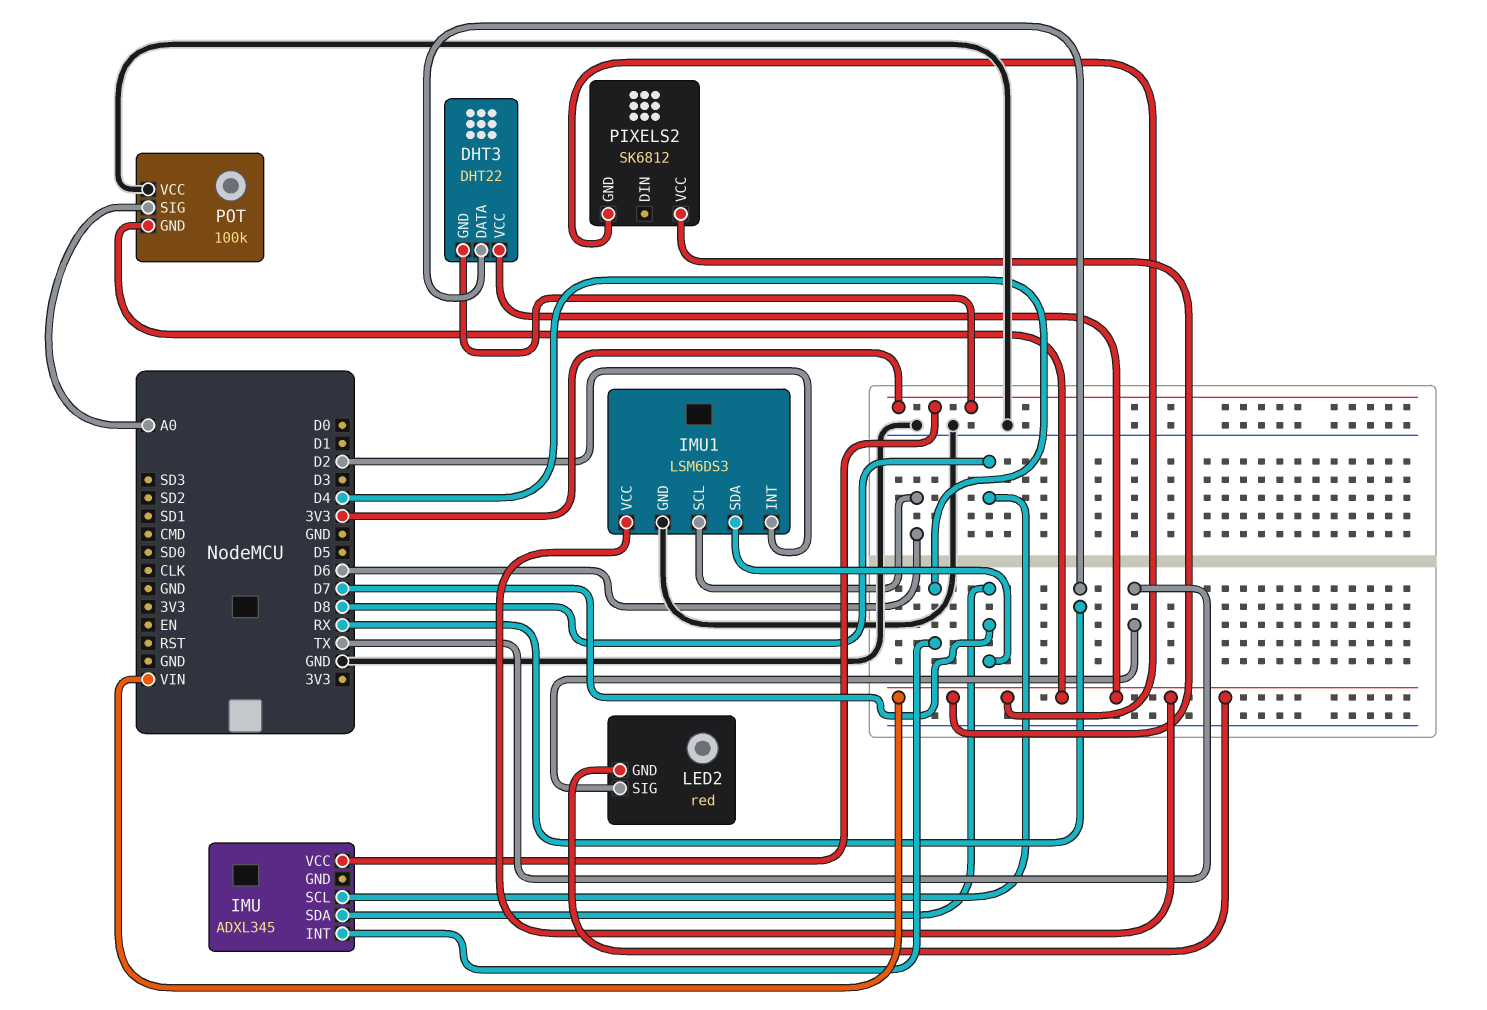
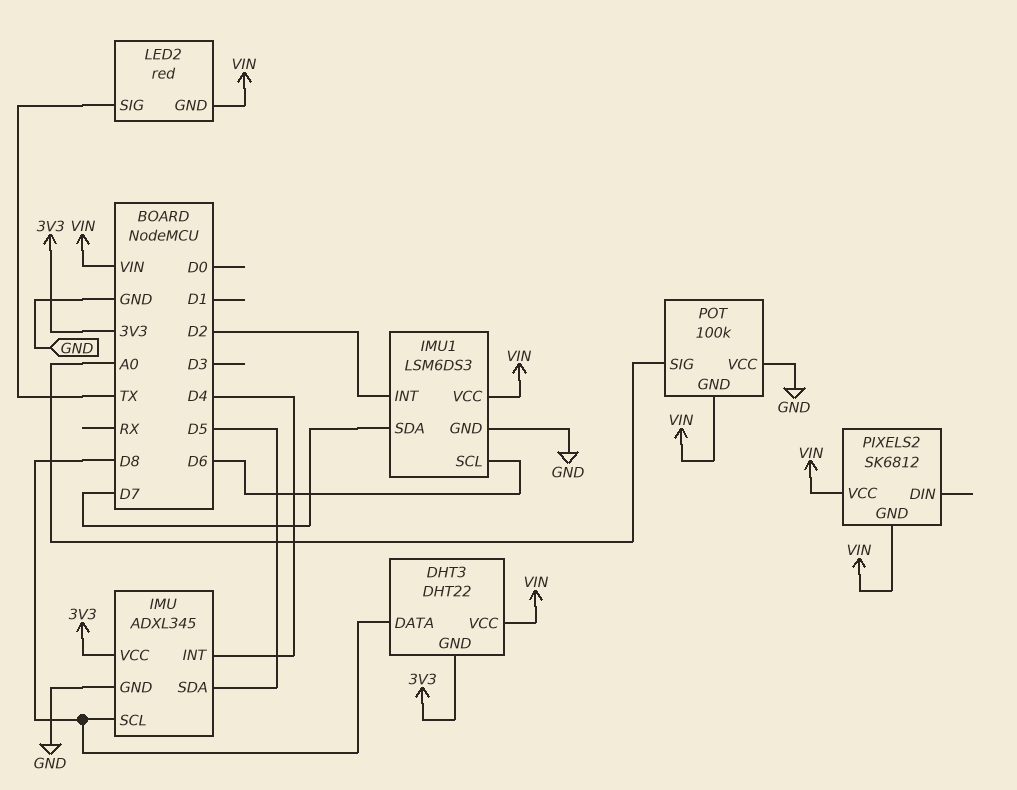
DHT3 pin DATA: RX -> D8
IMU pin GND: none -> GND
IMU pin SDA: D7 -> D5

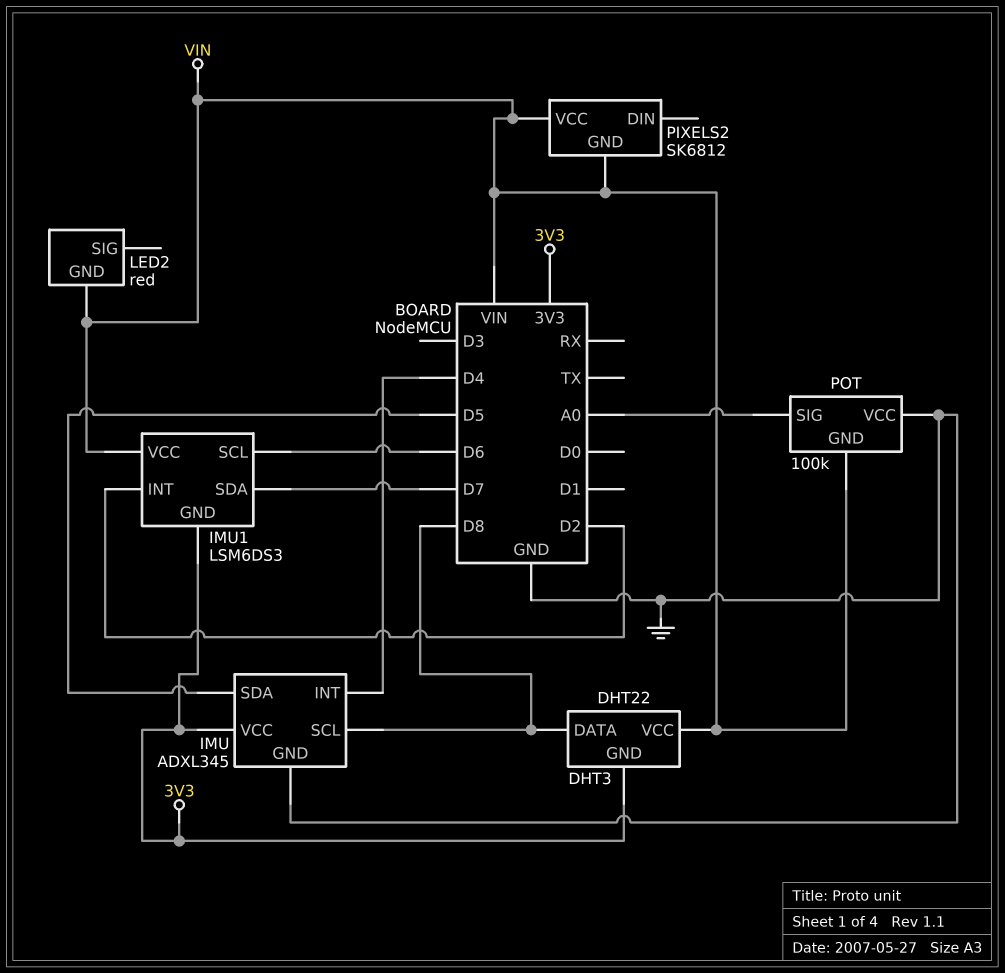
IMU1 pin GND: GND -> 3V3
LED2 pin SIG: TX -> none

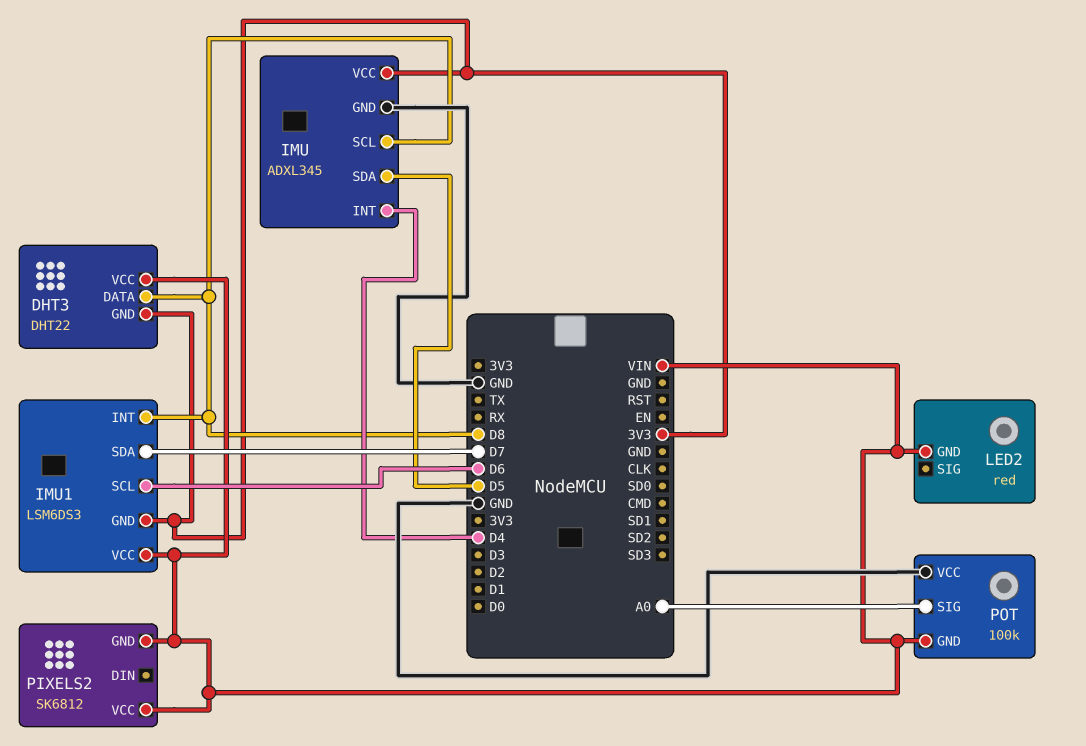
IMU1 pin INT: D2 -> D8

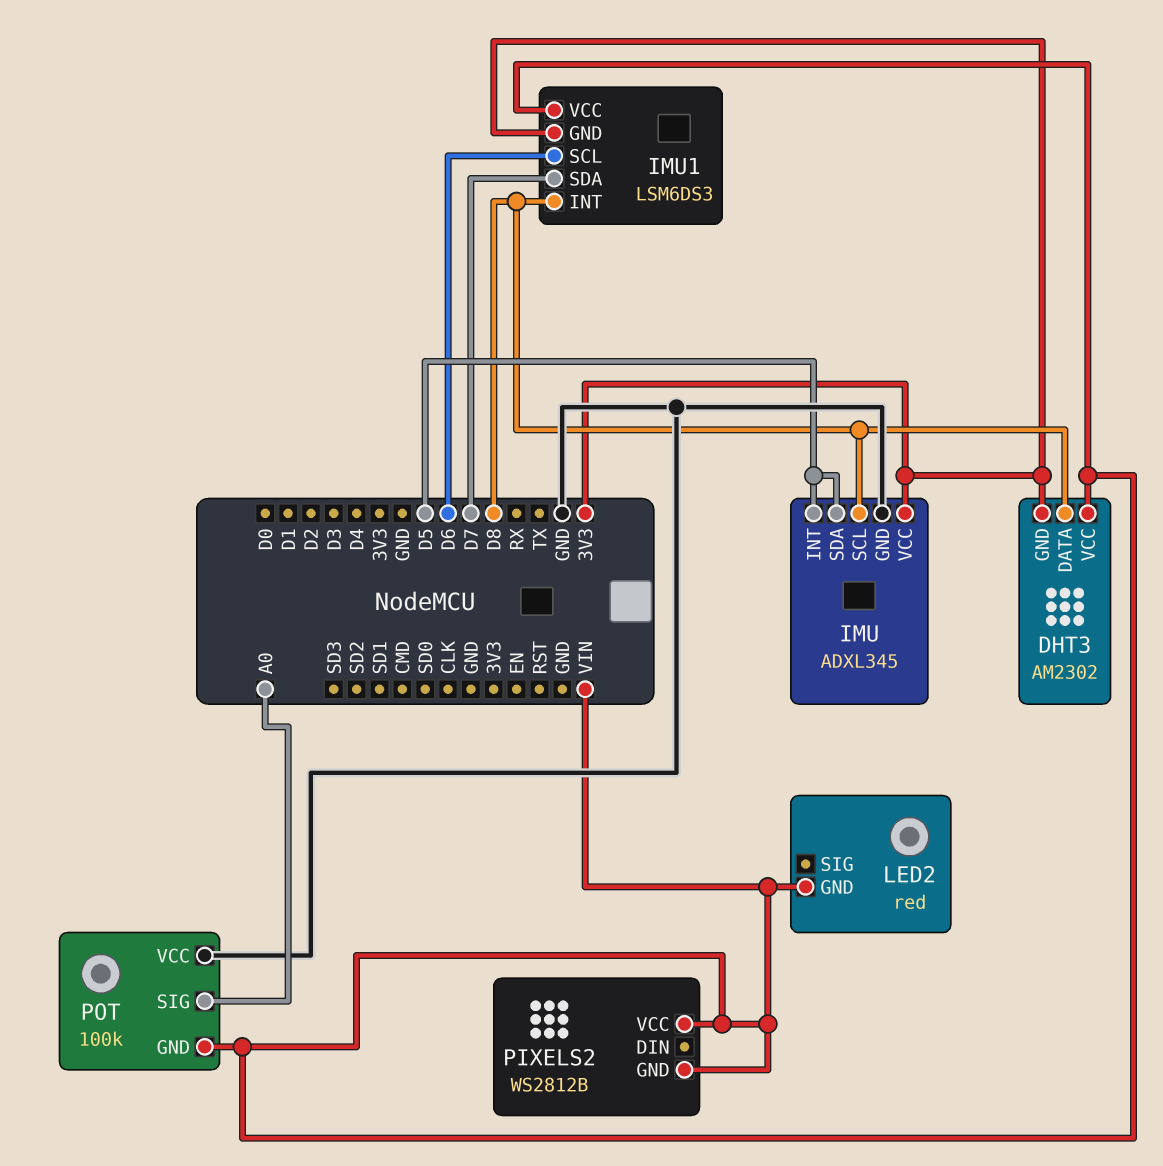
DHT3: DHT22 -> AM2302
IMU pin INT: D4 -> D5
PIXELS2: SK6812 -> WS2812B

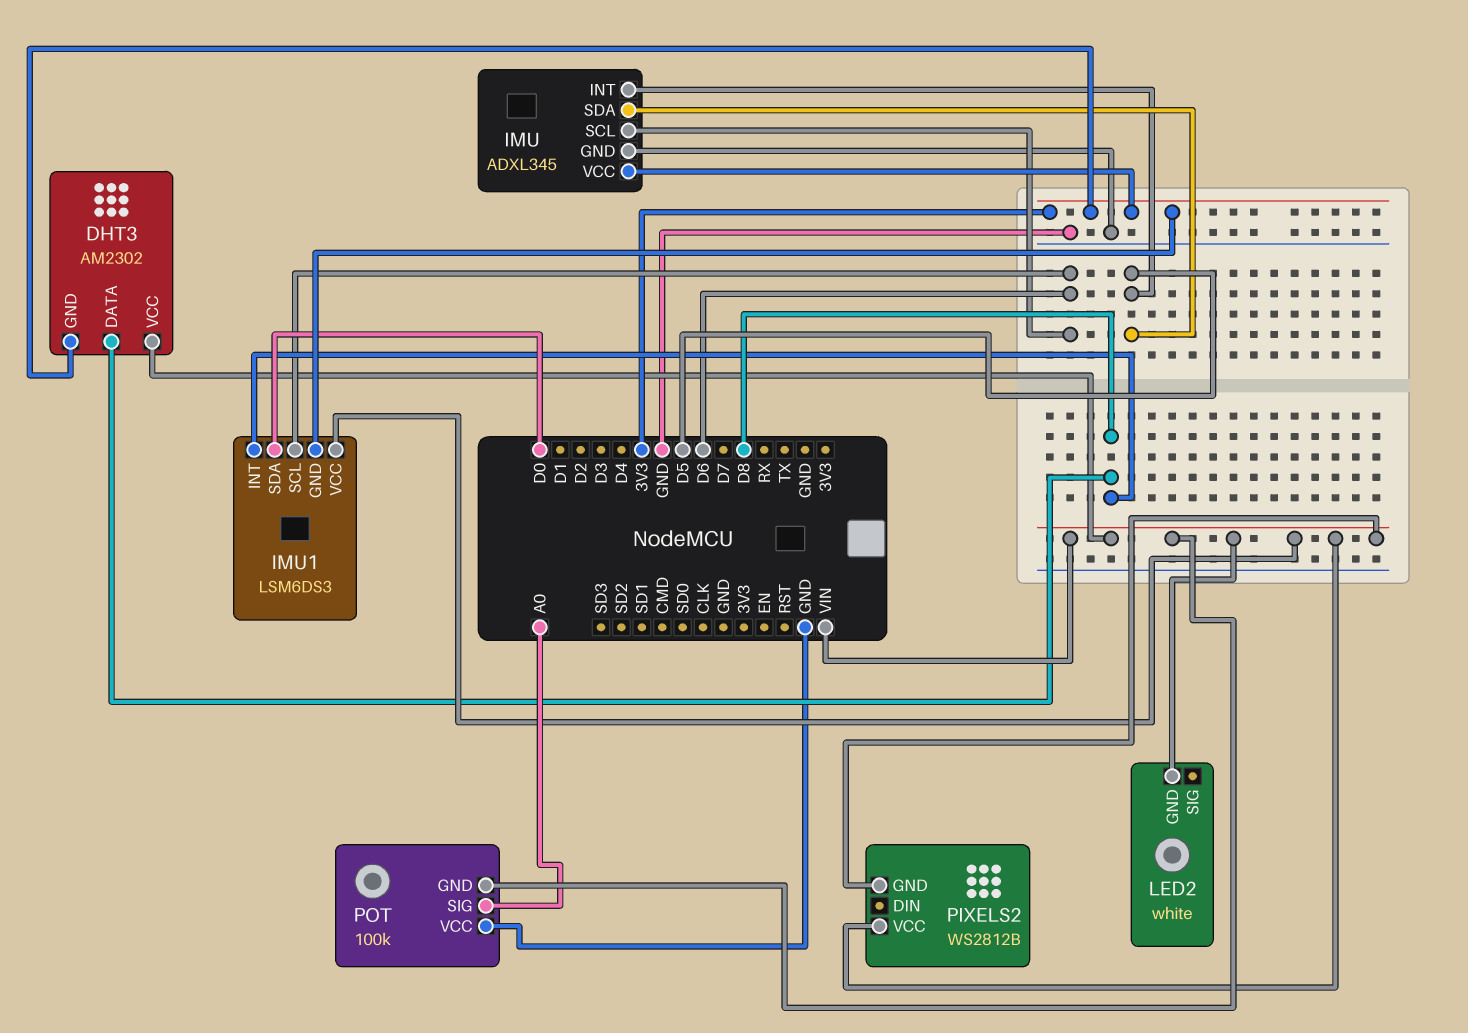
IMU pin SCL: D8 -> D6
IMU1 pin SDA: D7 -> D0
LED2: red -> white

